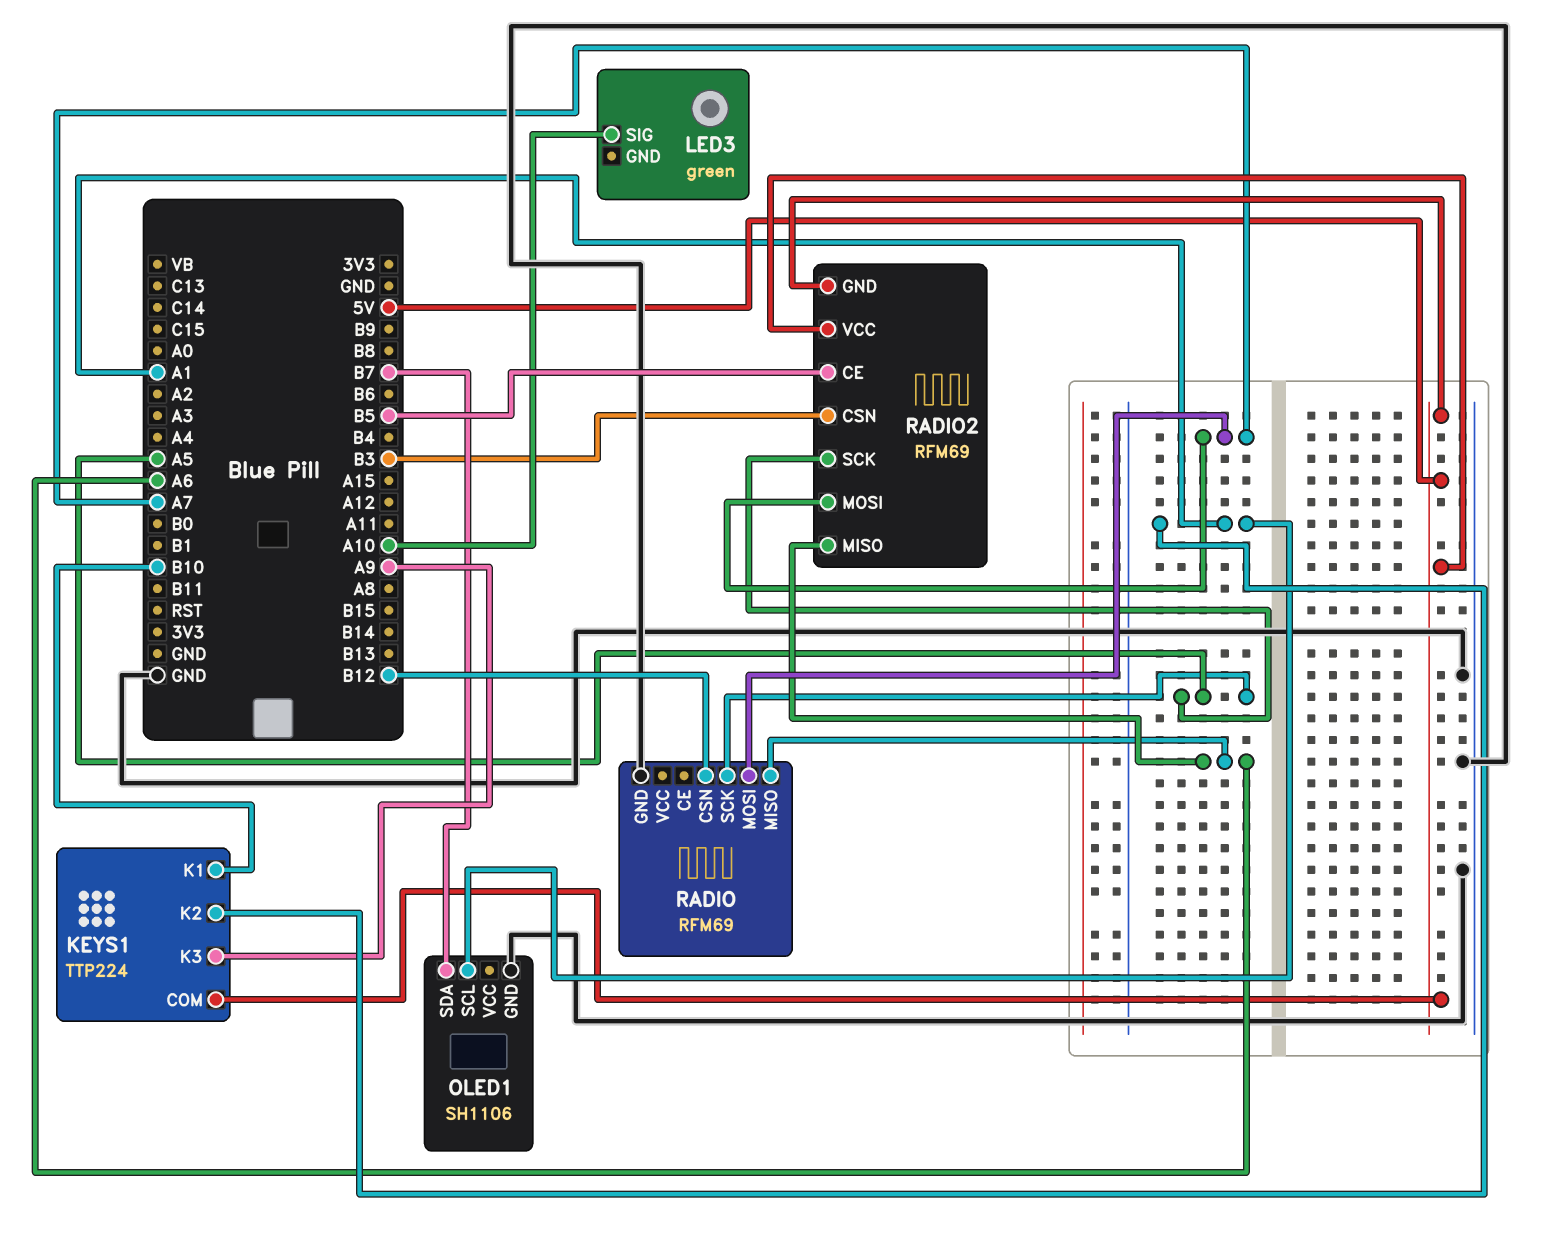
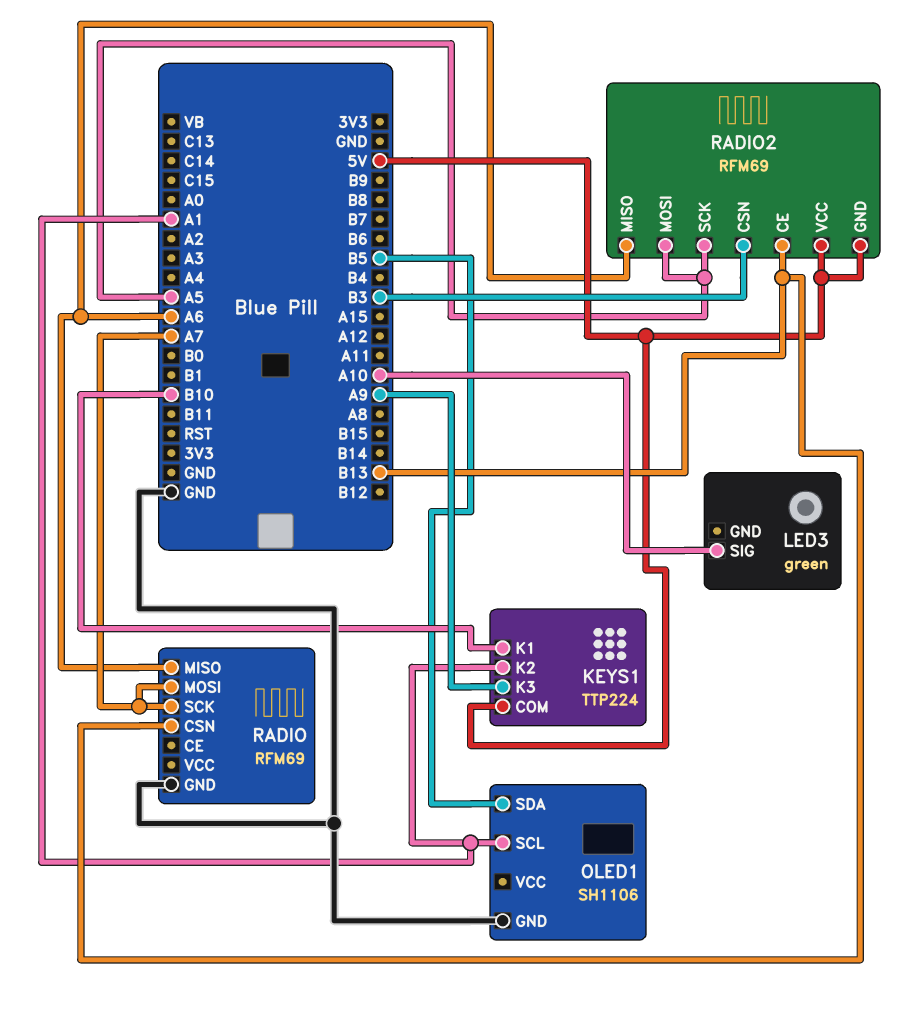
OLED1 pin SDA: B7 -> B5
RADIO pin CSN: B12 -> B13
RADIO pin SCK: A5 -> A7
RADIO2 pin CE: B5 -> B13
RADIO2 pin MOSI: A7 -> A5

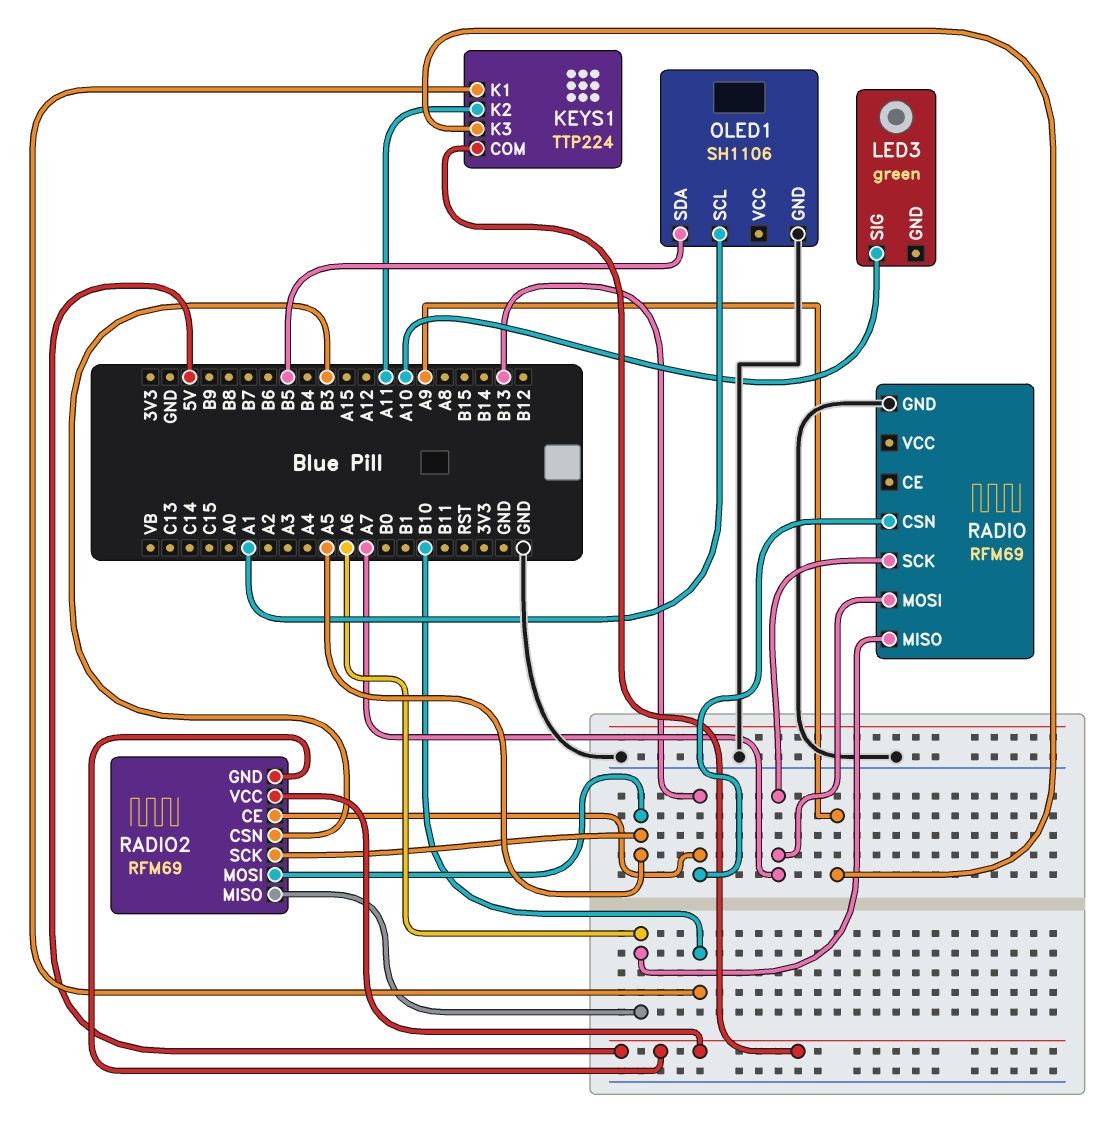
KEYS1 pin K2: A1 -> A11

